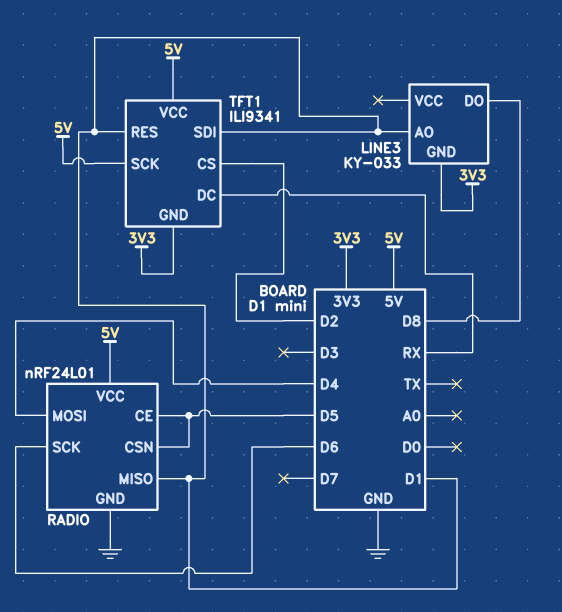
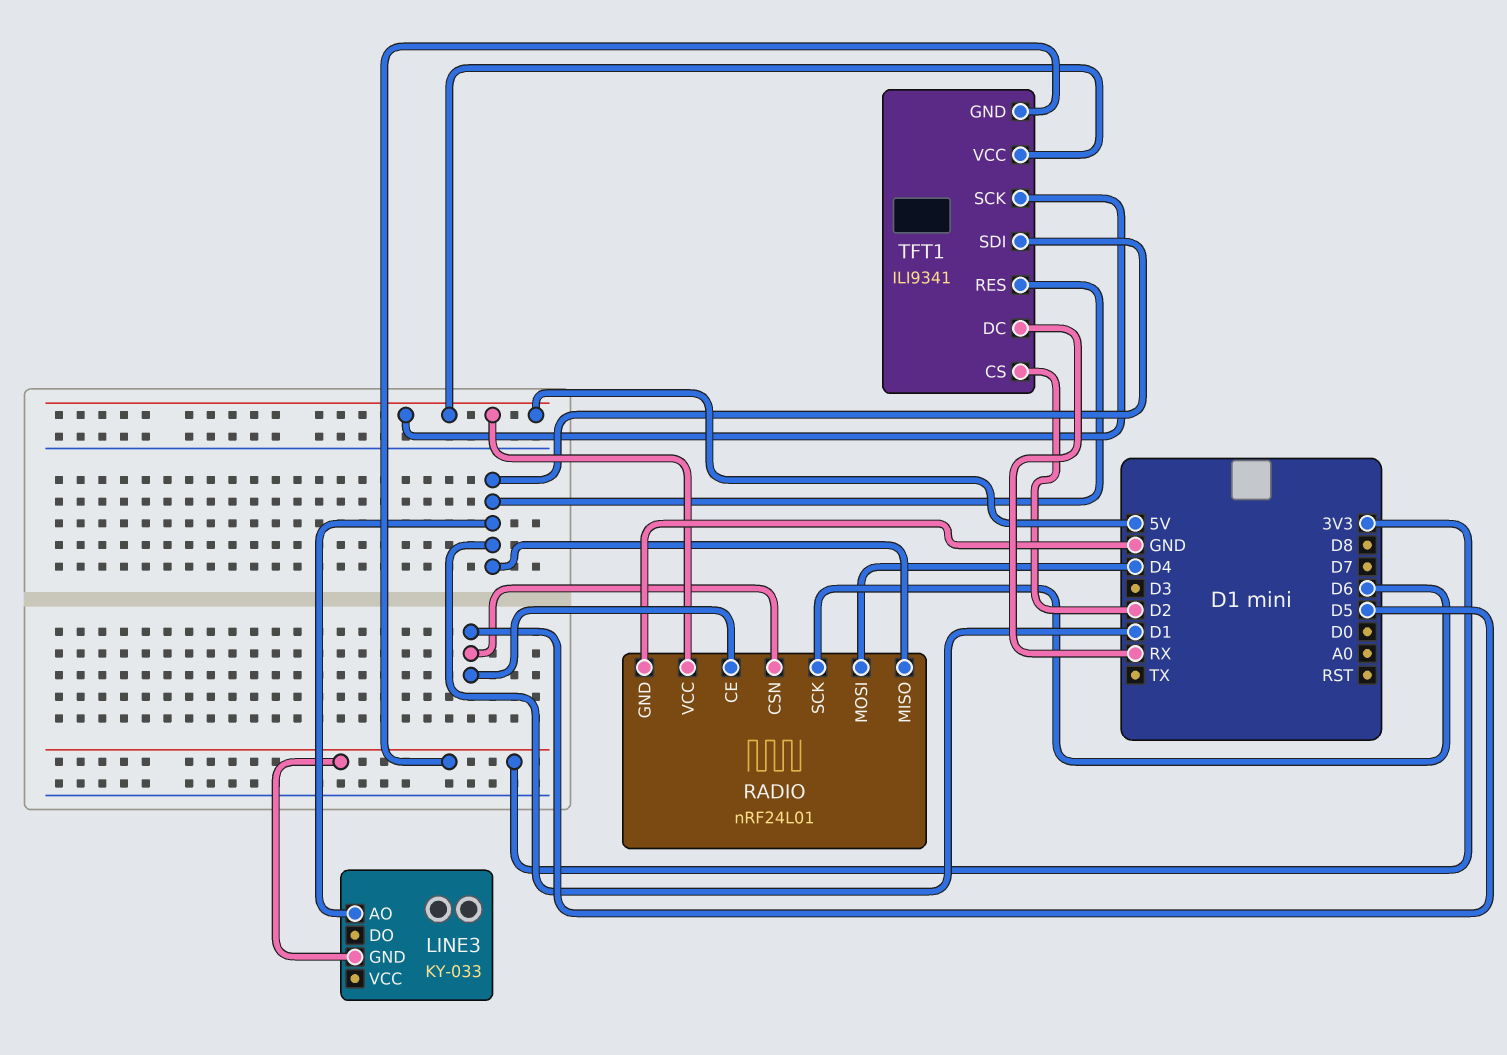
LINE3 pin DO: D8 -> none

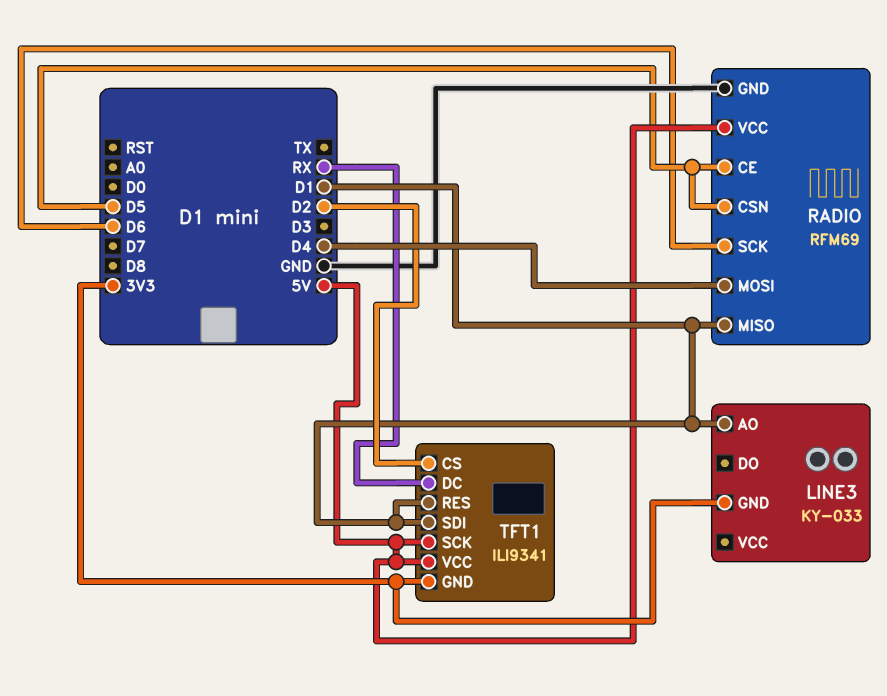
RADIO: nRF24L01 -> RFM69

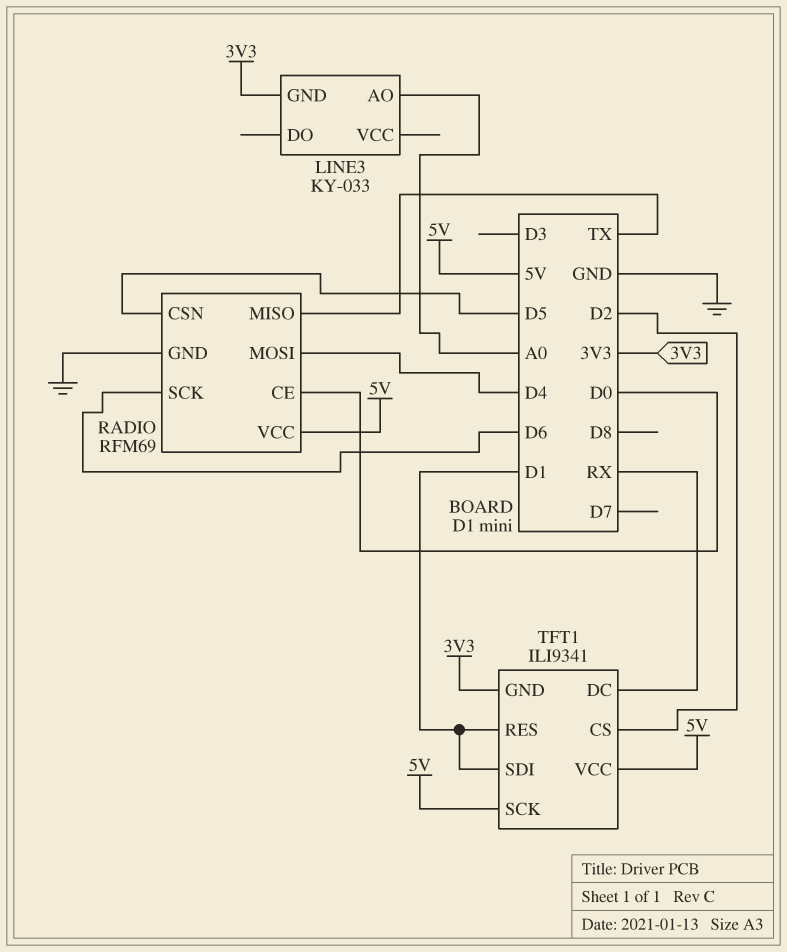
LINE3 pin AO: D1 -> A0
RADIO pin CE: D5 -> D0
RADIO pin MISO: D1 -> TX

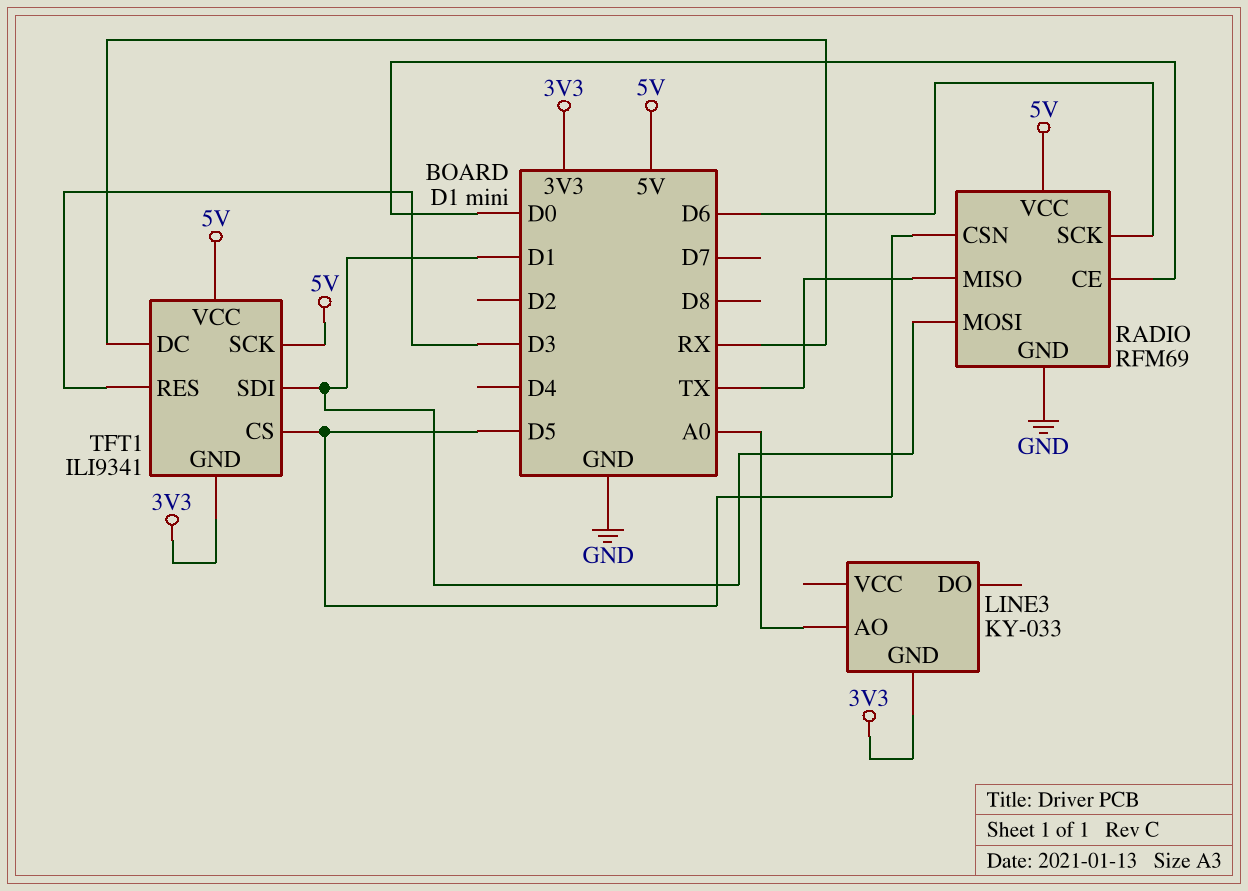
RADIO pin MOSI: D4 -> D1
TFT1 pin CS: D2 -> D5
TFT1 pin RES: D1 -> D3

